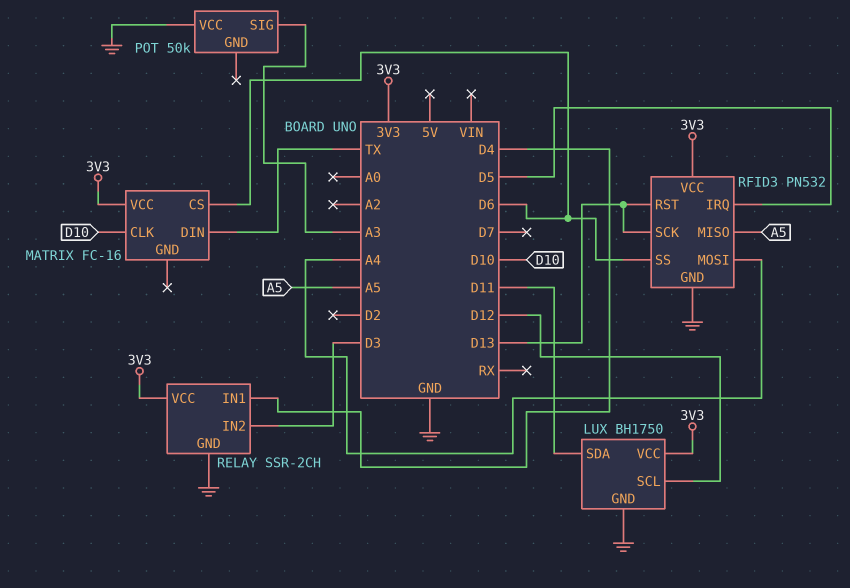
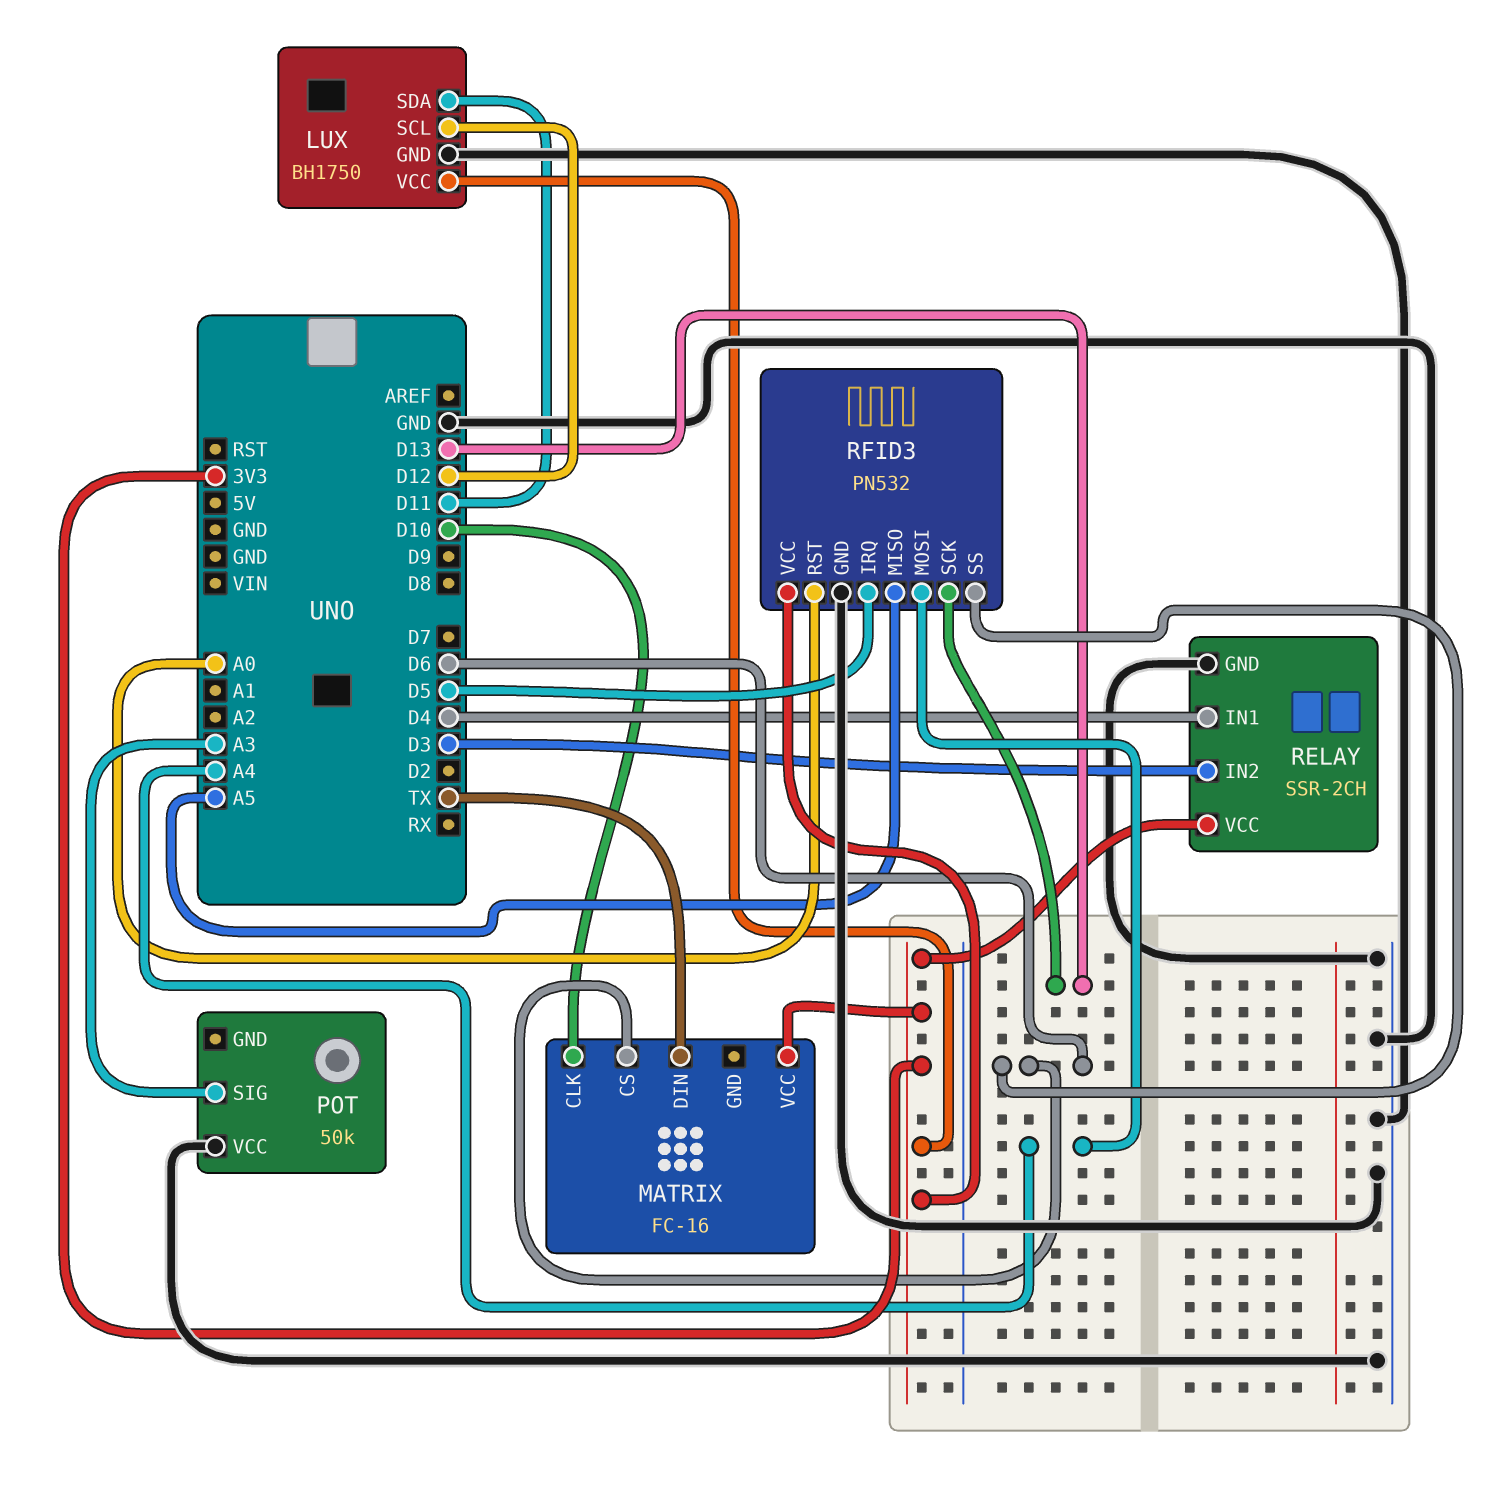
RFID3 pin RST: D13 -> A0

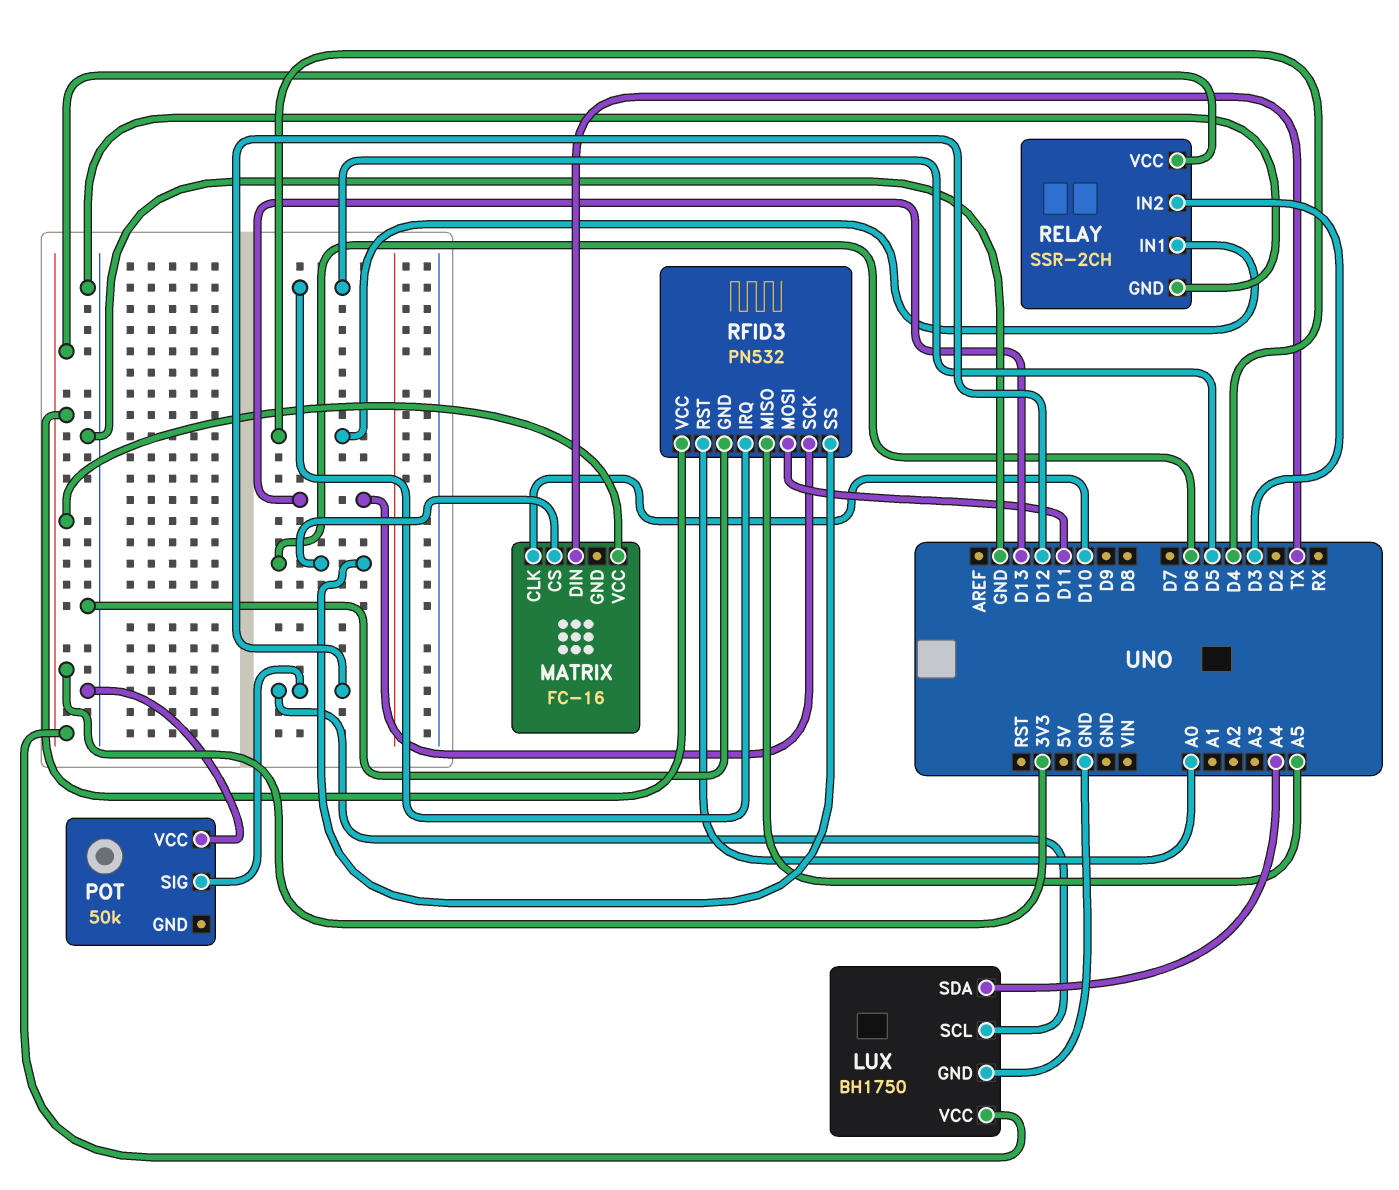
LUX pin SDA: D11 -> A4
POT pin SIG: A3 -> D12
RFID3 pin MOSI: A4 -> D11

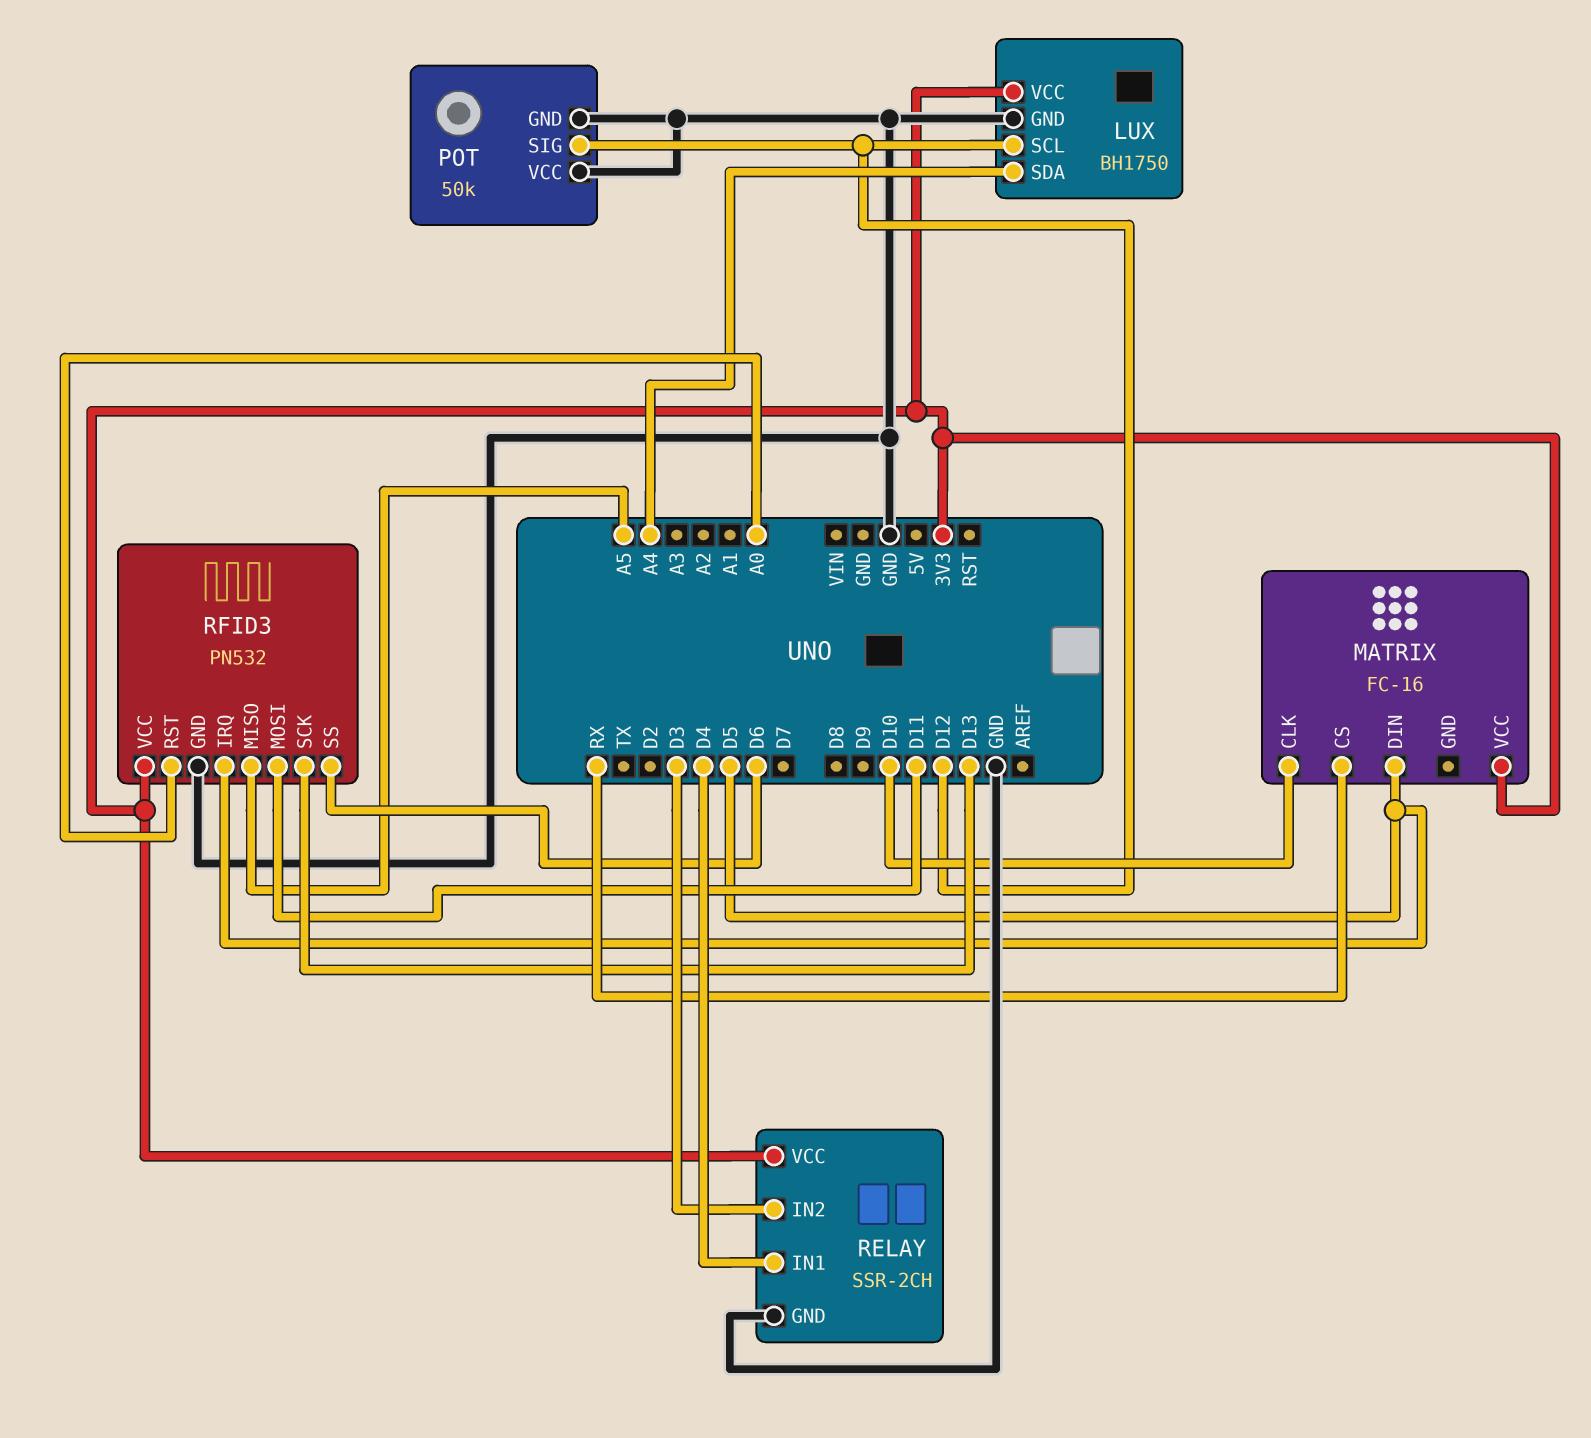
MATRIX pin CS: D6 -> RX
MATRIX pin DIN: TX -> D5
POT pin GND: none -> GND

